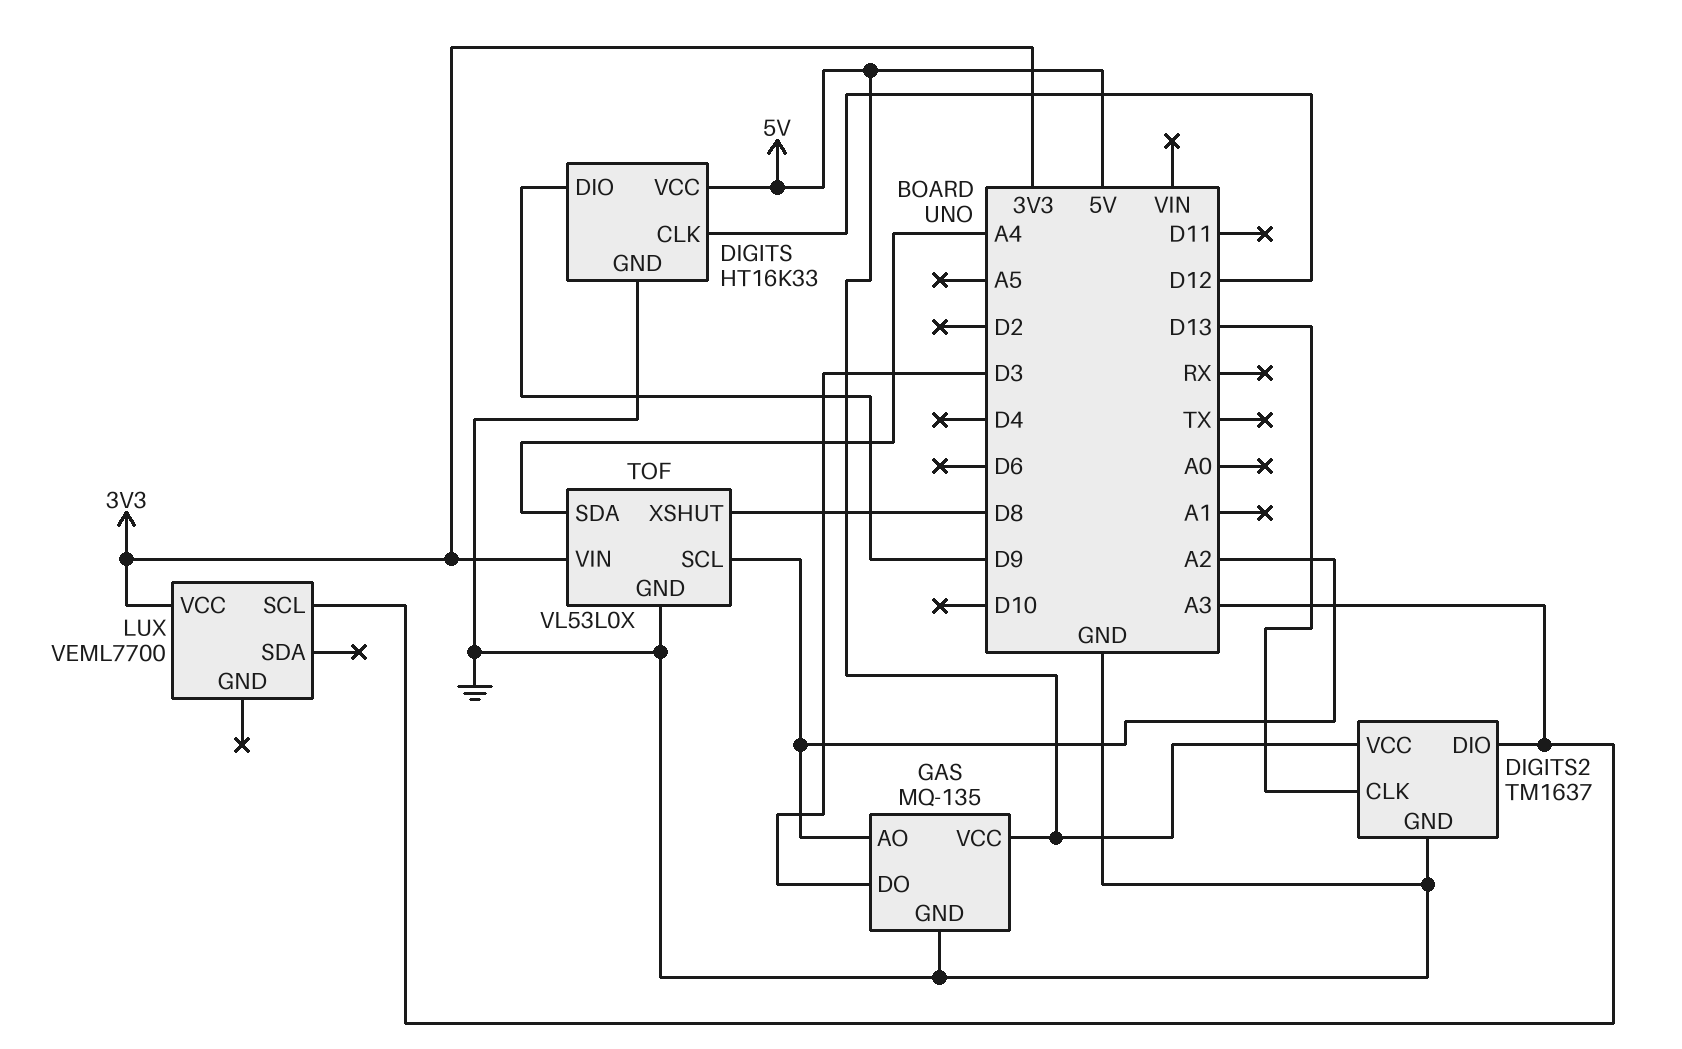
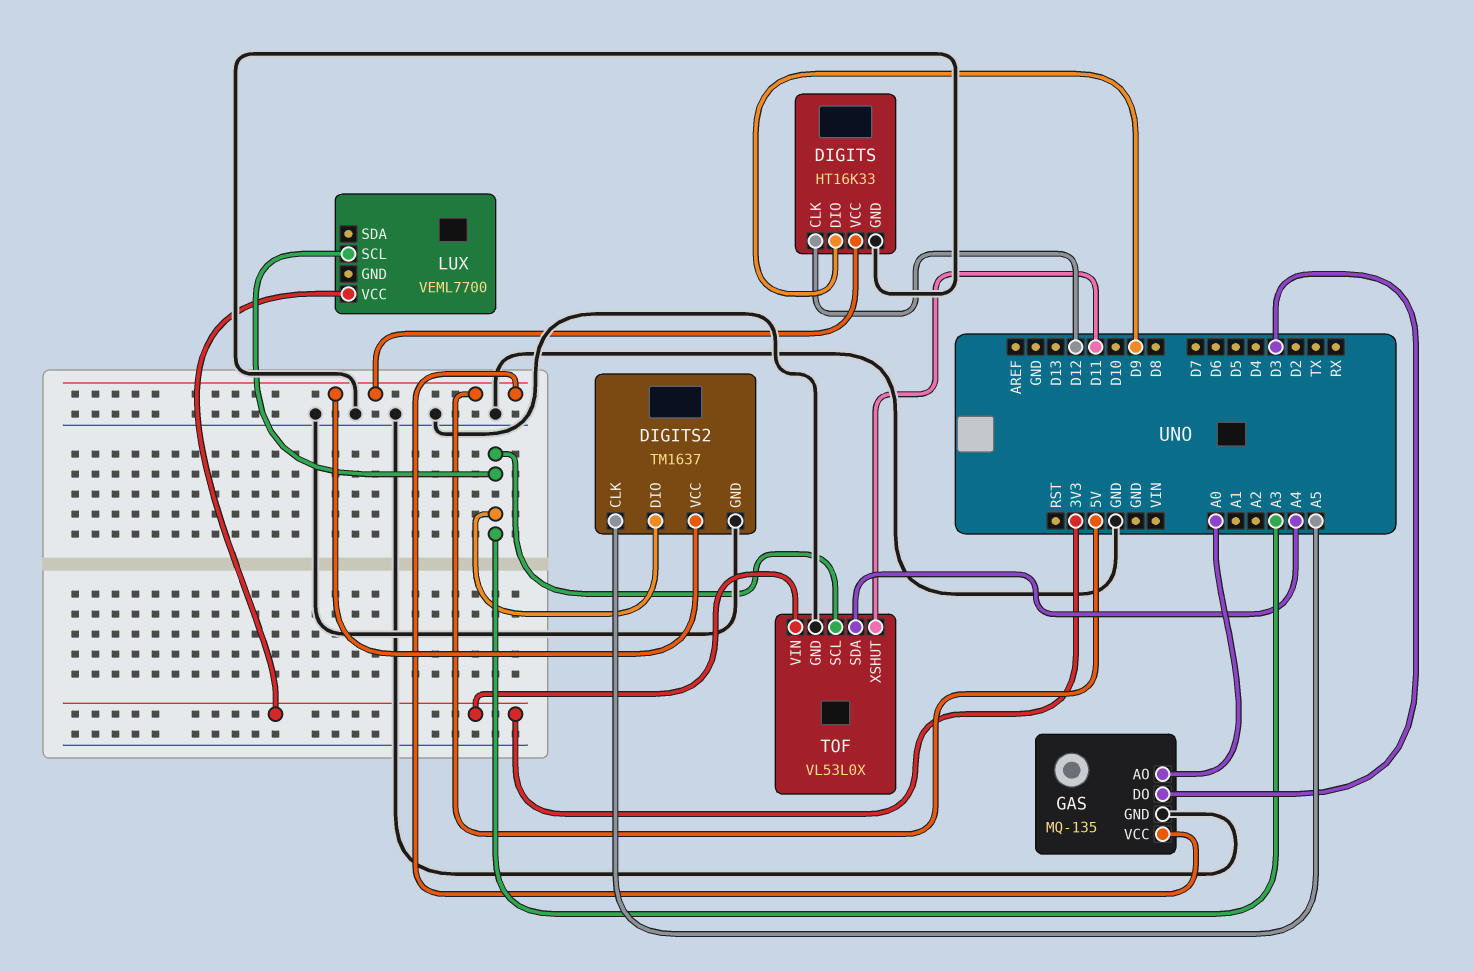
DIGITS2 pin CLK: D13 -> A5
GAS pin AO: A2 -> A0
TOF pin SCL: A2 -> A3
TOF pin XSHUT: D8 -> D11

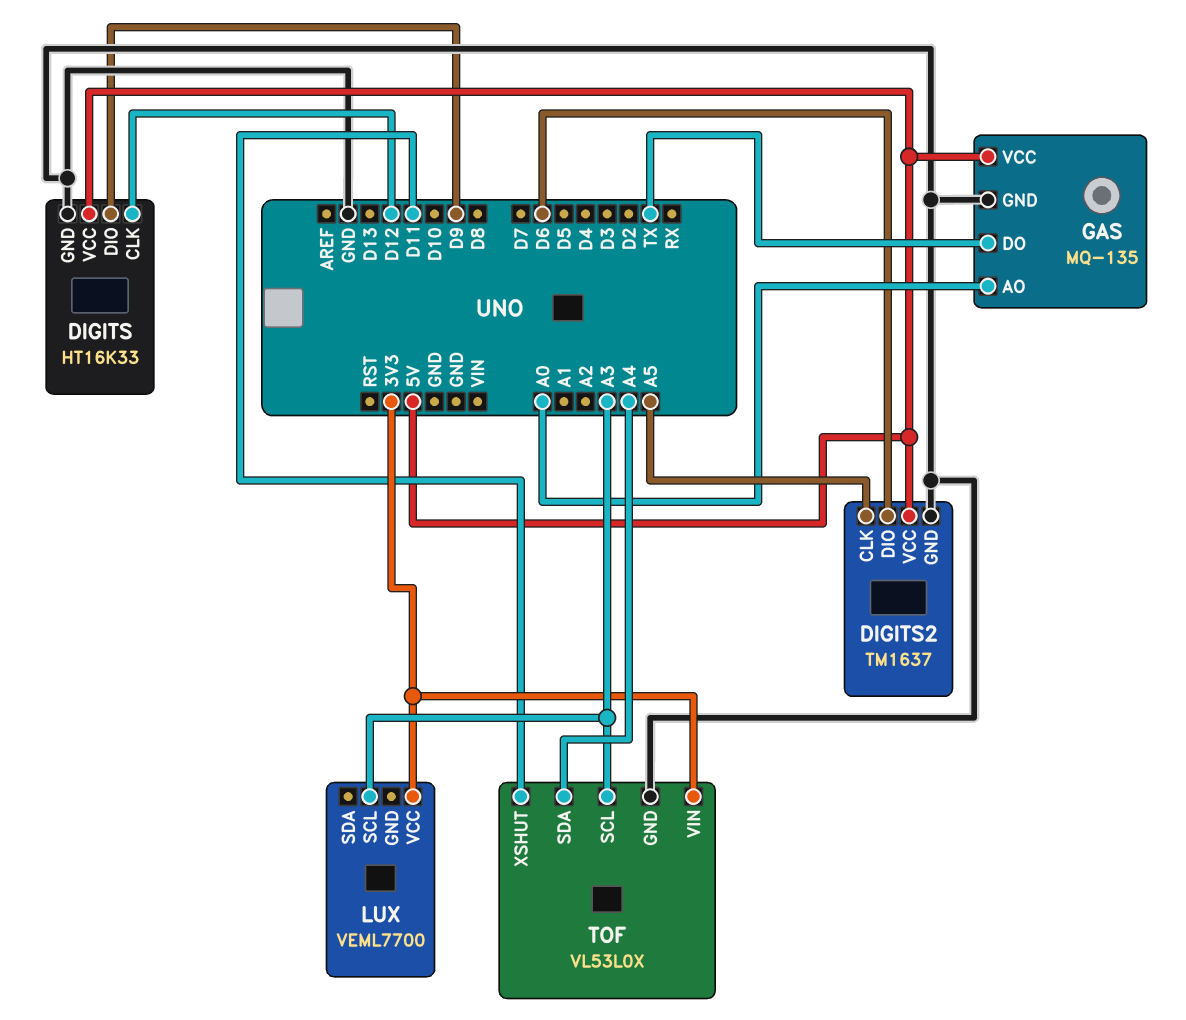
DIGITS2 pin DIO: A3 -> D6
GAS pin DO: D3 -> TX

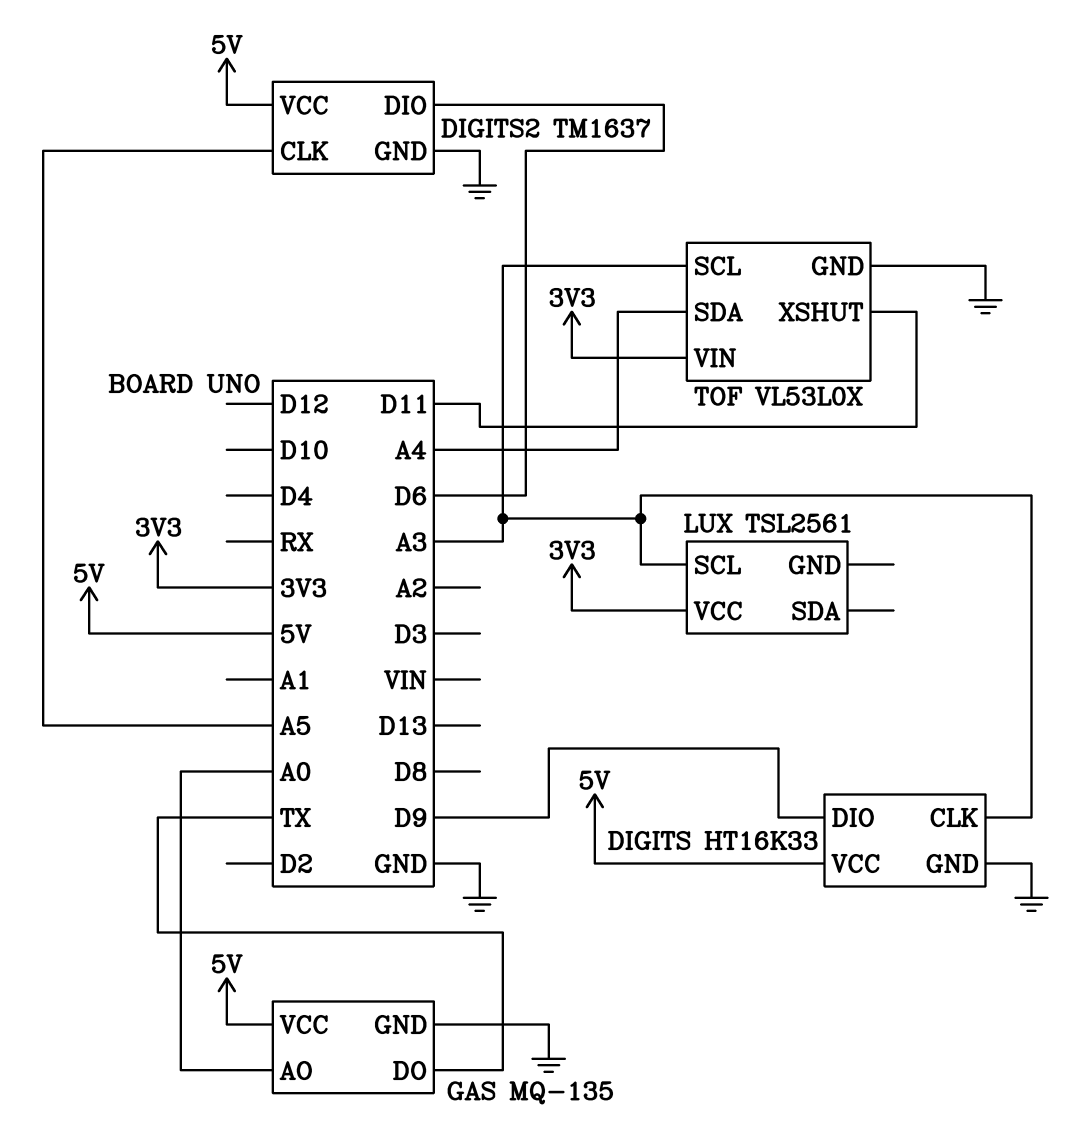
DIGITS pin CLK: D12 -> A3
LUX: VEML7700 -> TSL2561

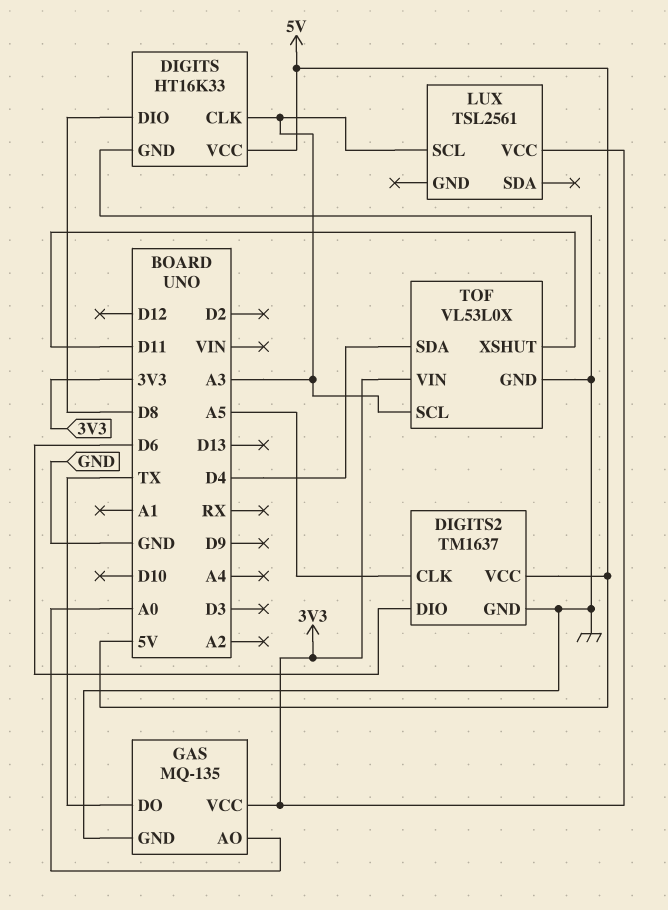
DIGITS pin DIO: D9 -> D8
GAS pin VCC: 5V -> 3V3
TOF pin SDA: A4 -> D4

